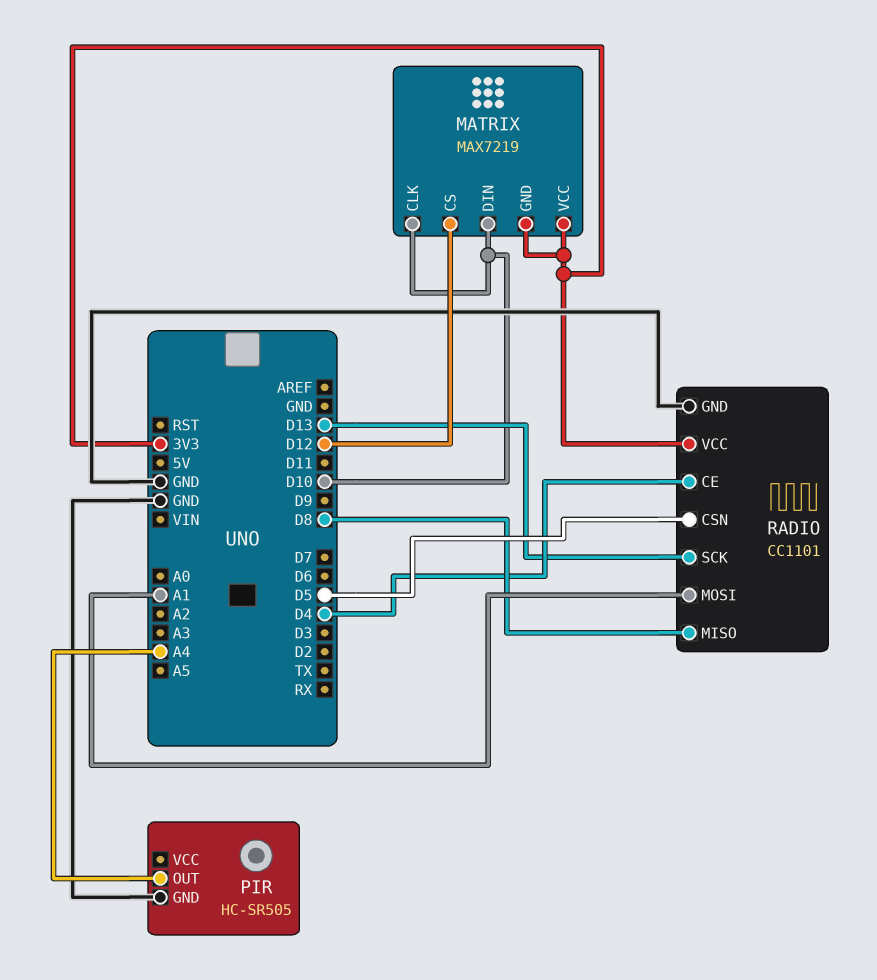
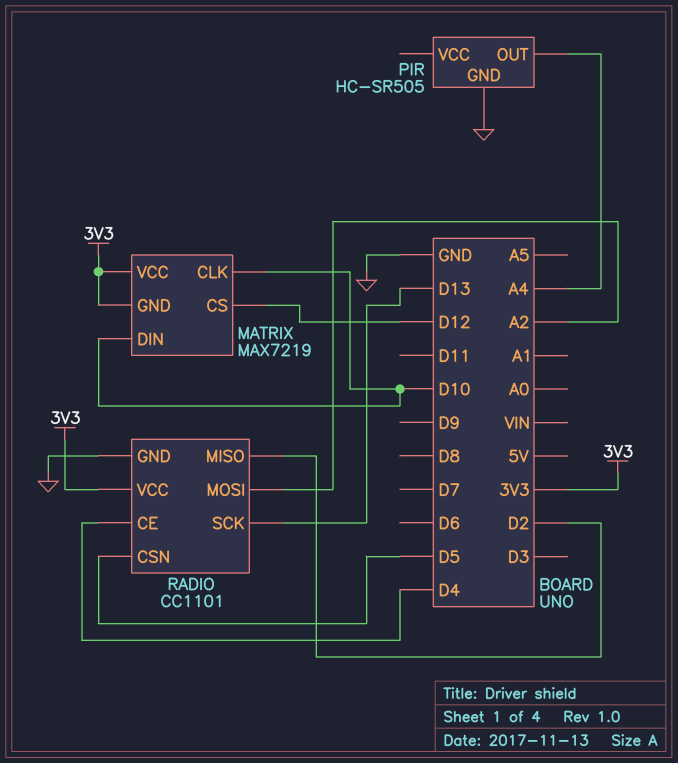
RADIO pin MISO: D8 -> D2
RADIO pin MOSI: A1 -> A2

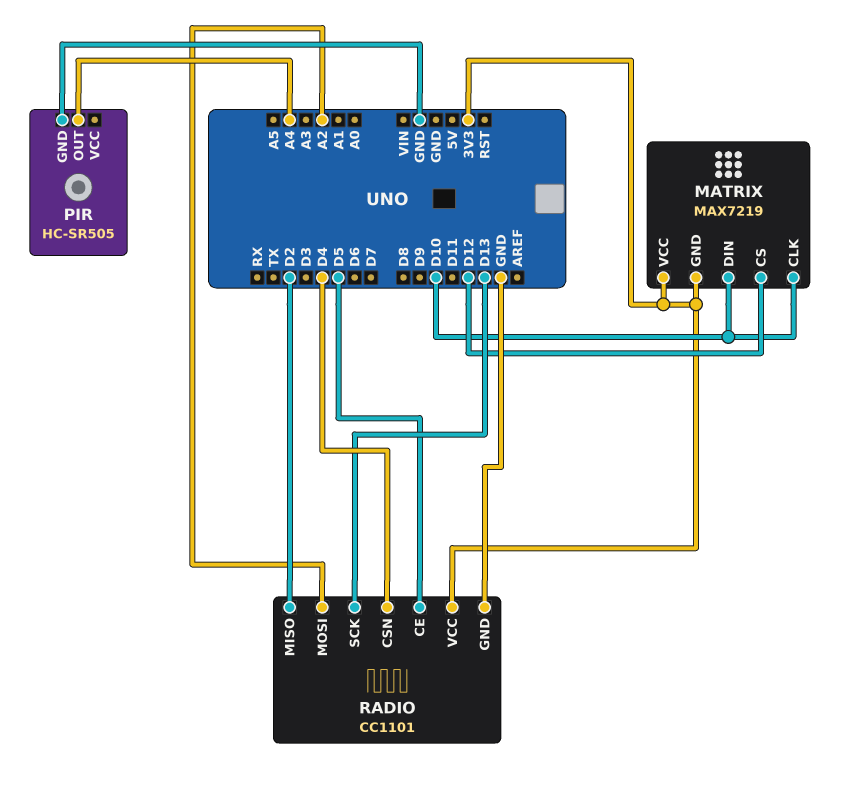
RADIO pin CE: D4 -> D5
RADIO pin CSN: D5 -> D4

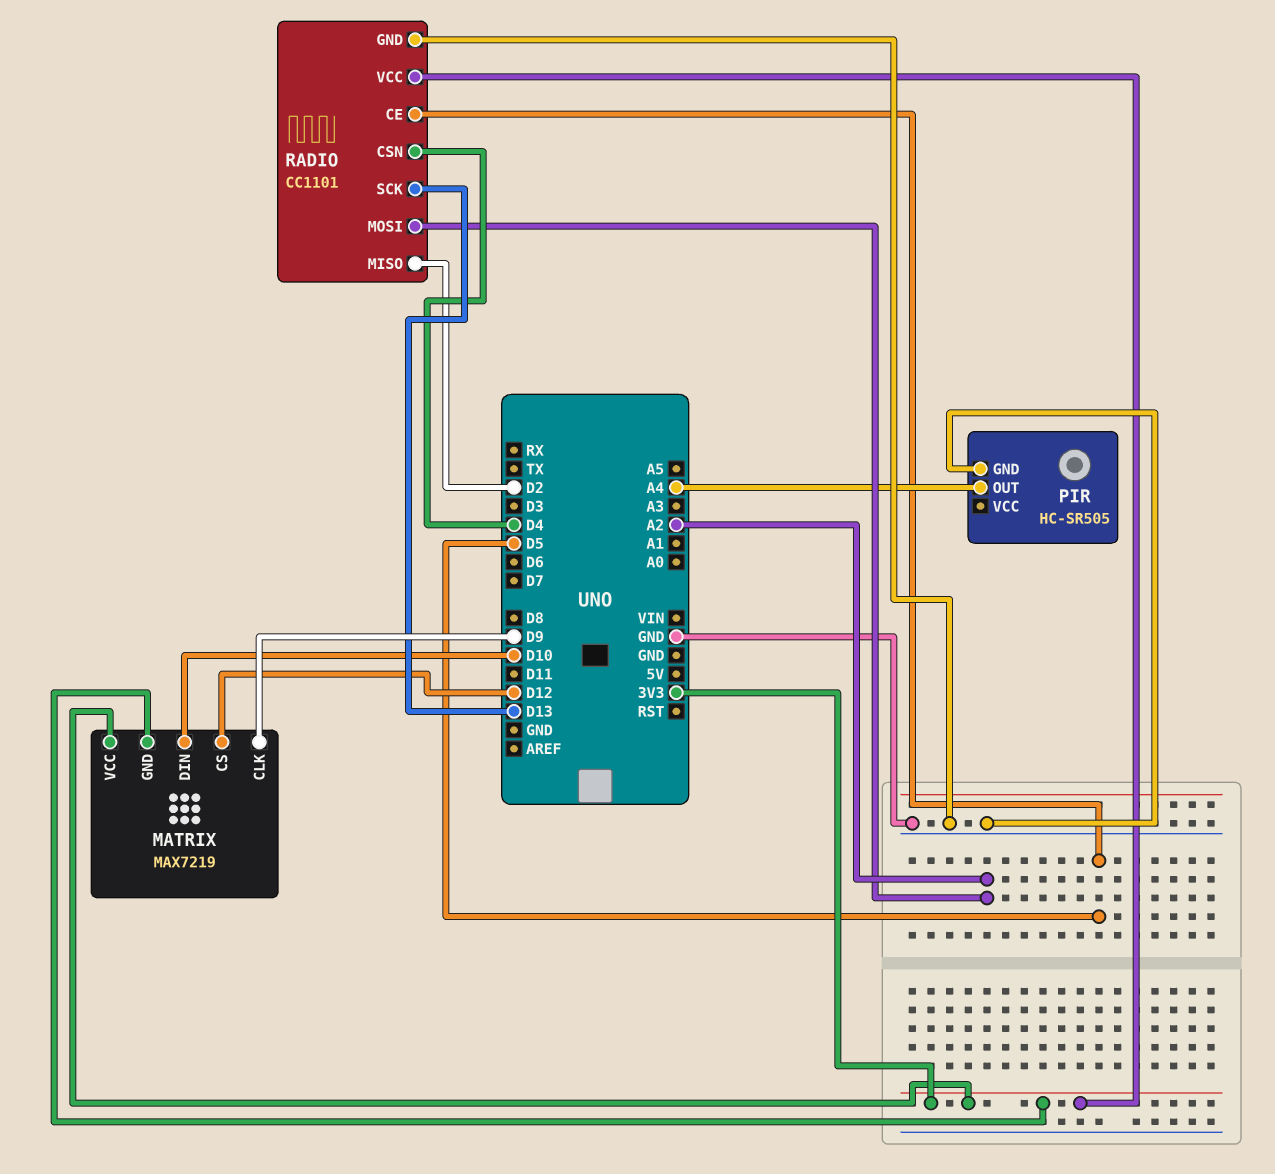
MATRIX pin CLK: D10 -> D9

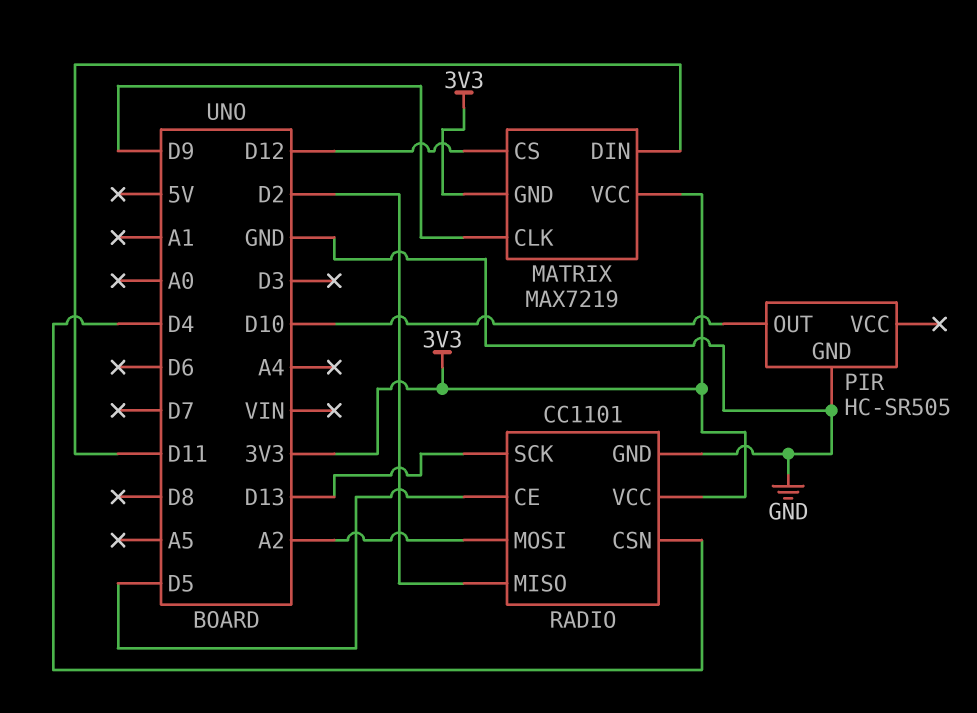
MATRIX pin DIN: D10 -> D11
PIR pin OUT: A4 -> D10

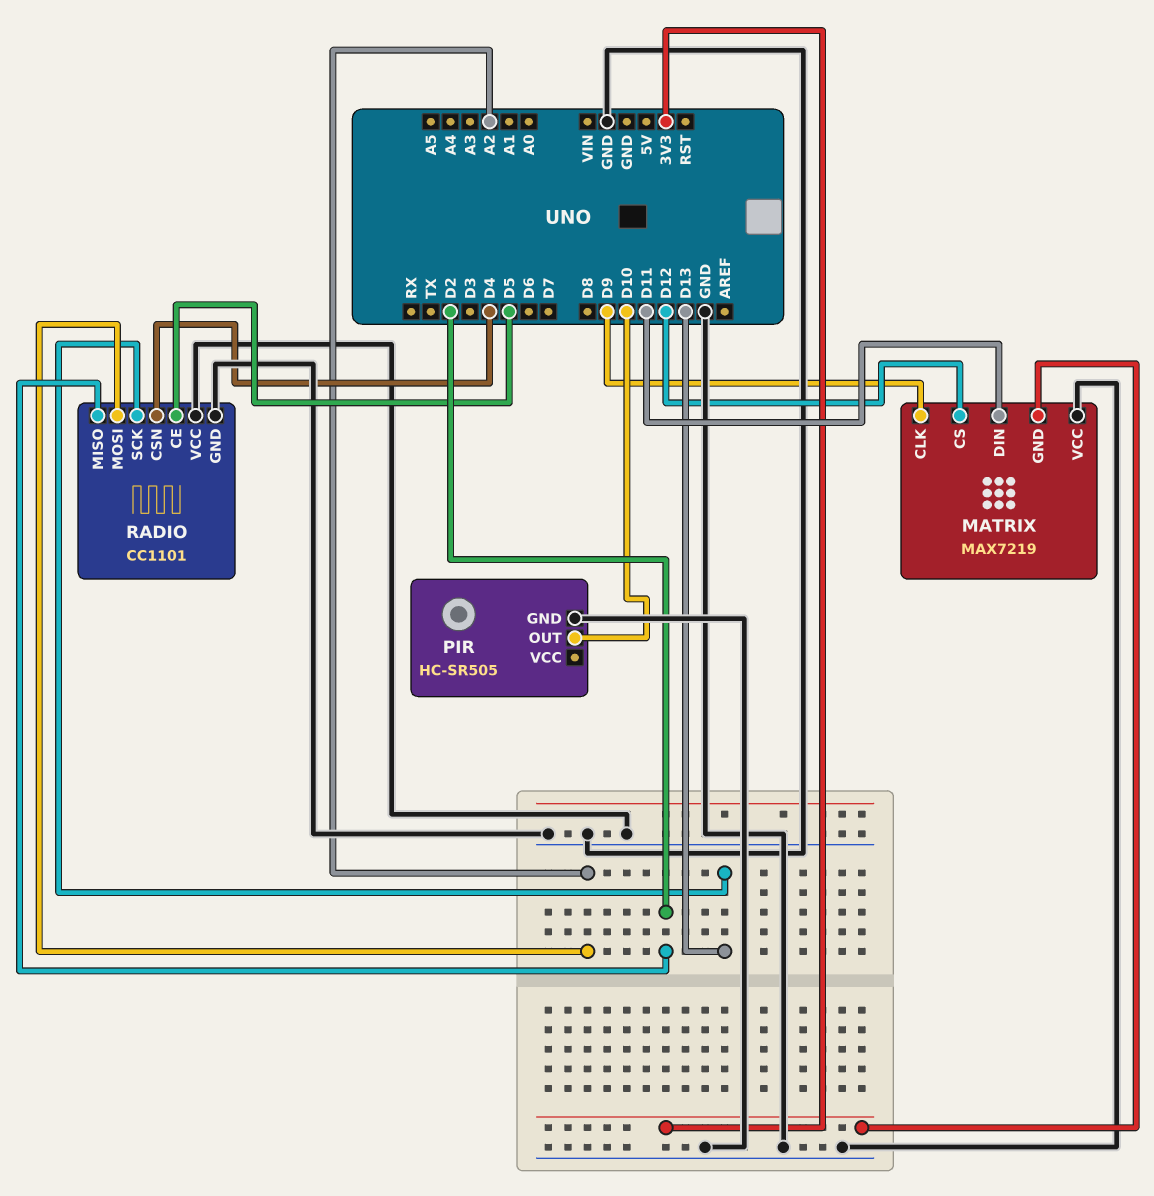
MATRIX pin VCC: 3V3 -> GND
RADIO pin VCC: 3V3 -> GND

